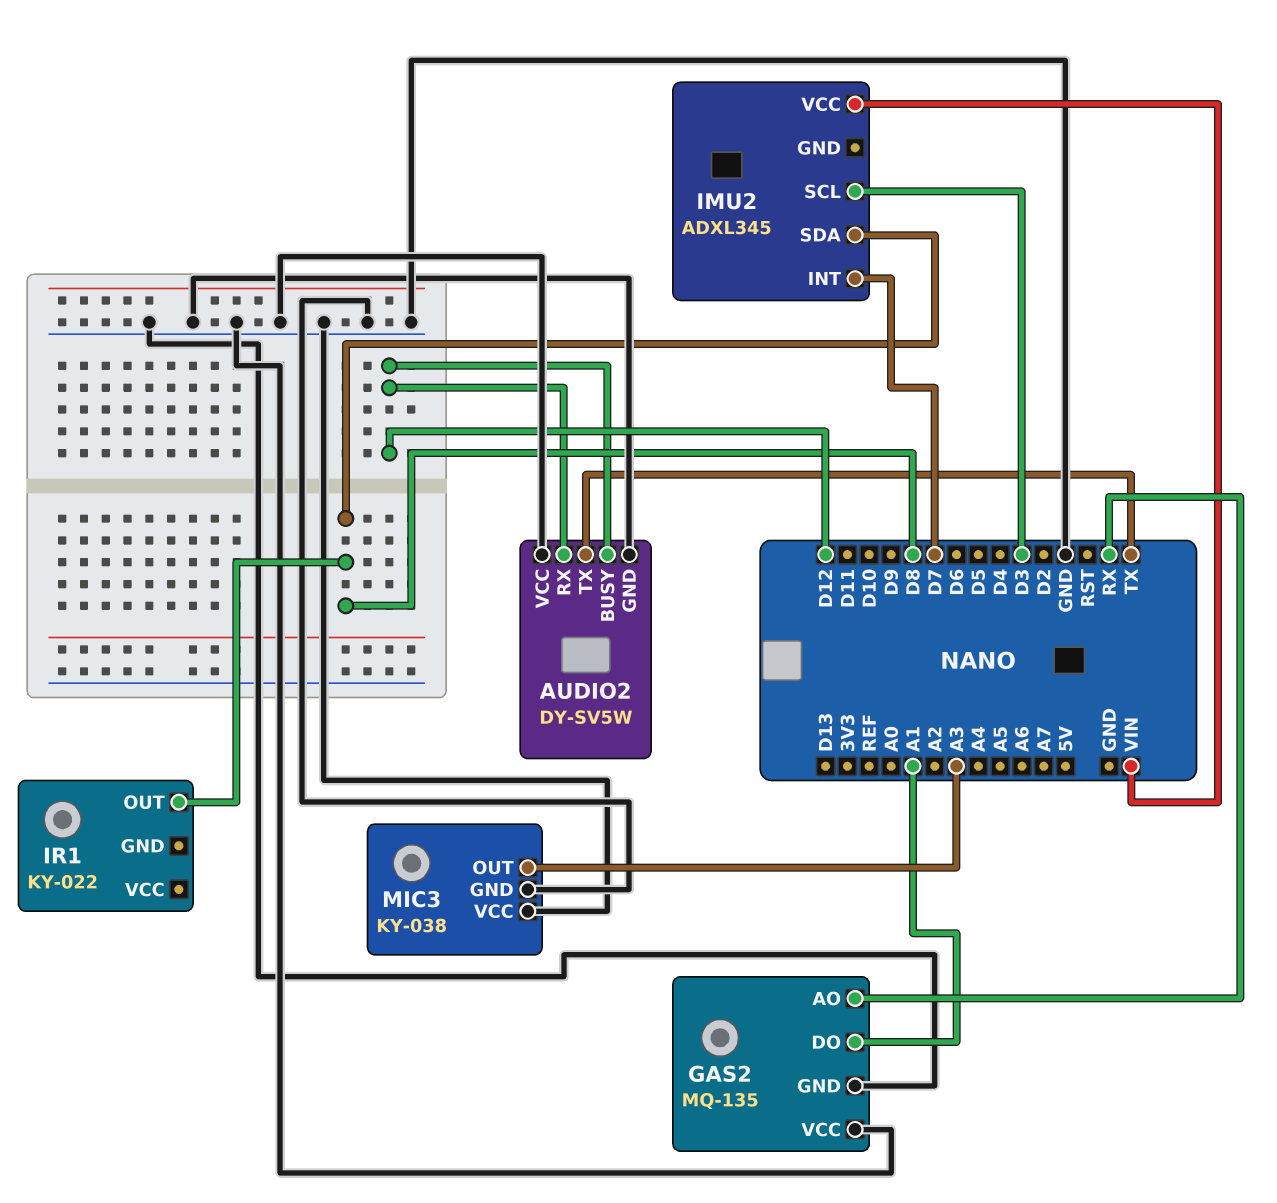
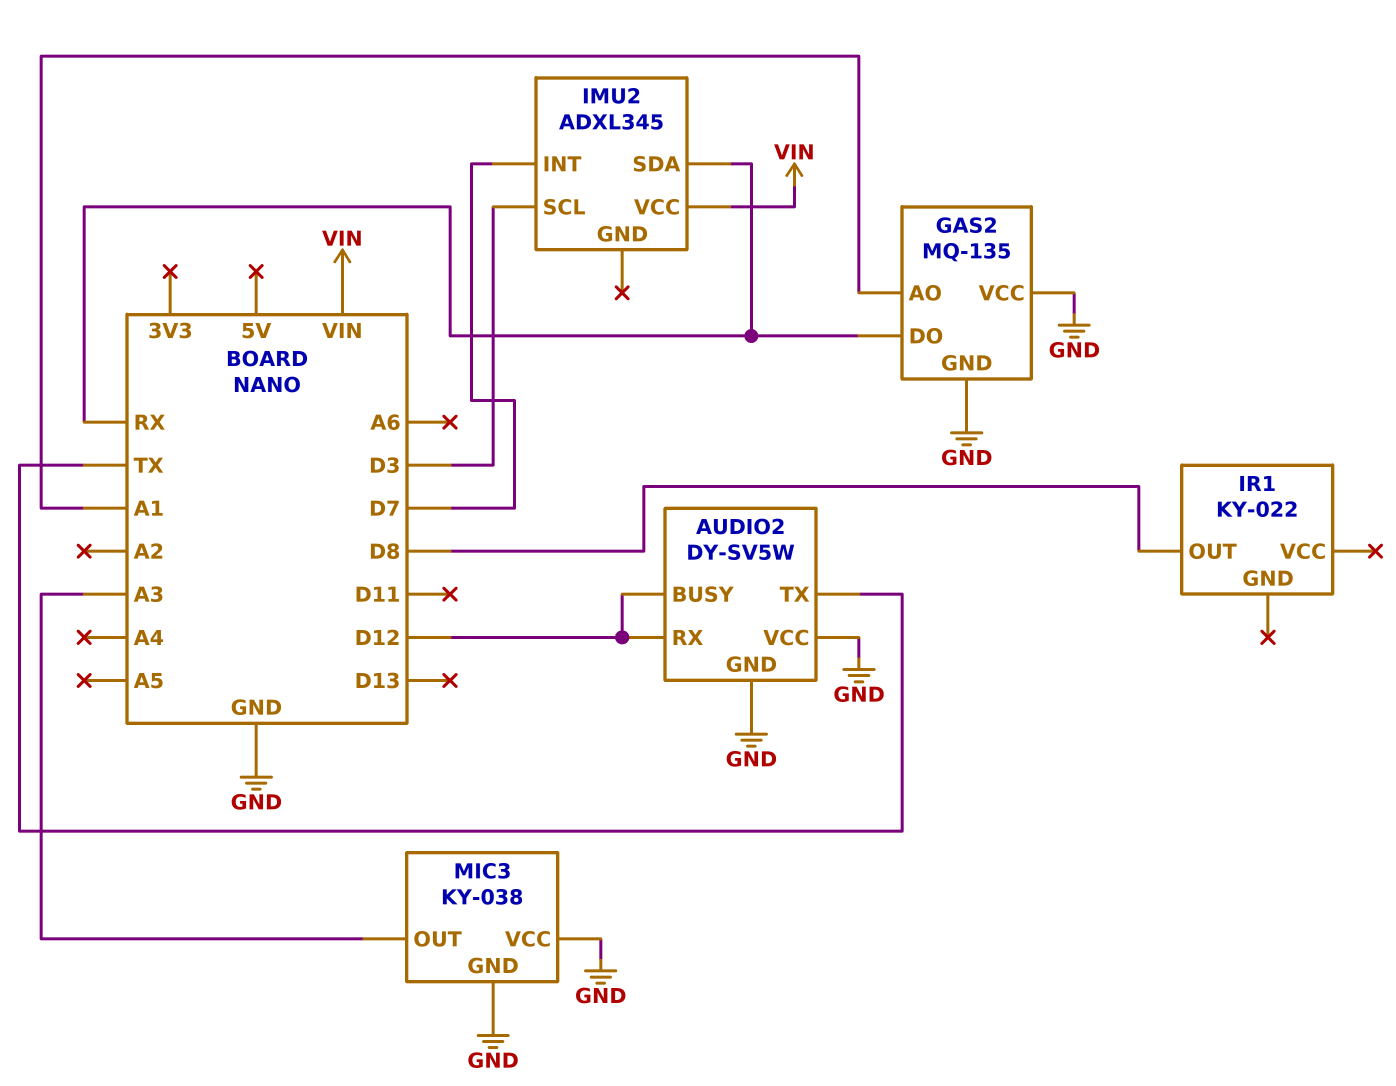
GAS2 pin AO: RX -> A1
GAS2 pin DO: A1 -> RX
IMU2 pin SDA: D8 -> RX

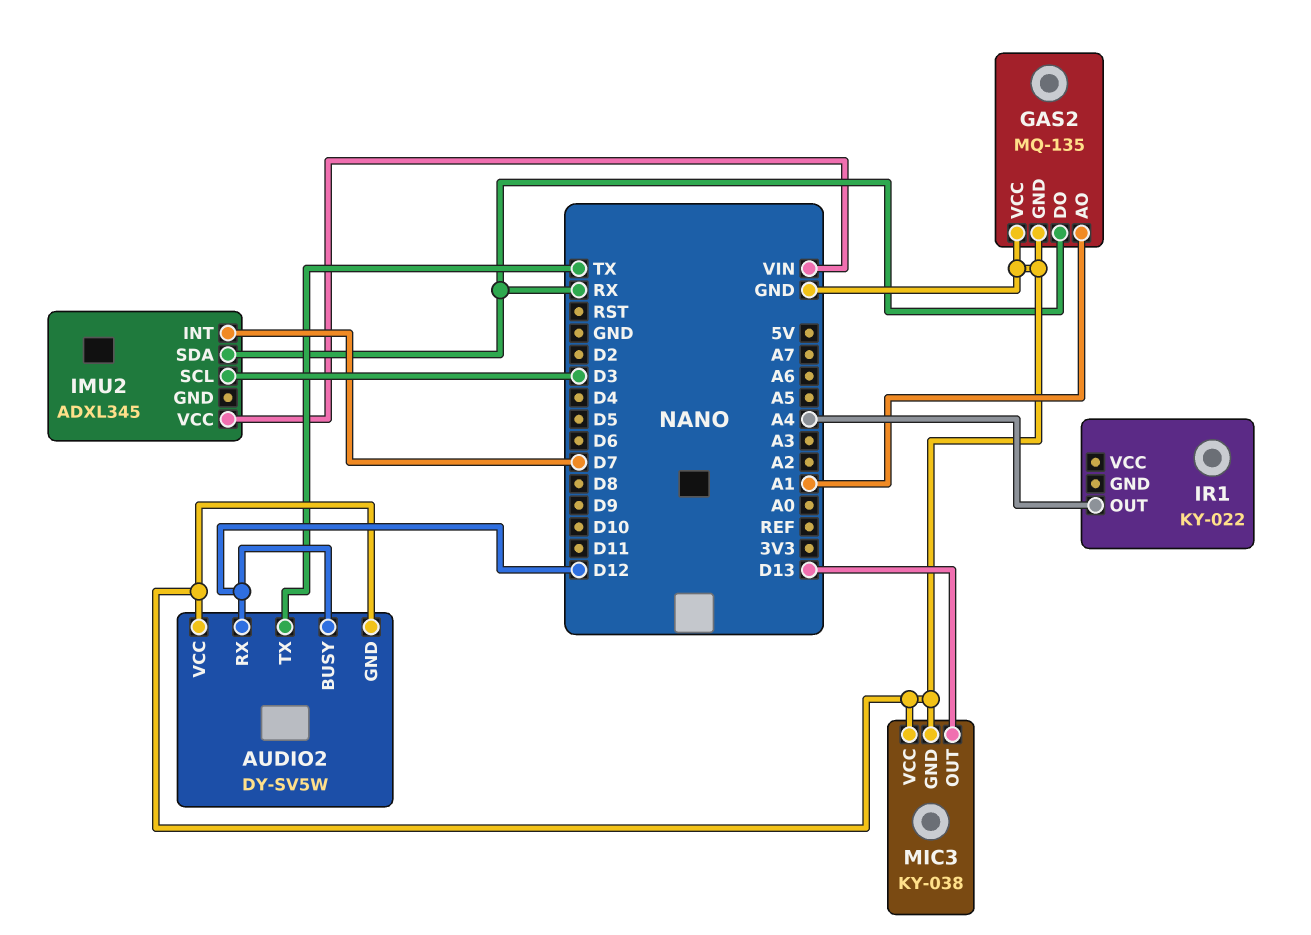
IR1 pin OUT: D8 -> A4
MIC3 pin OUT: A3 -> D13

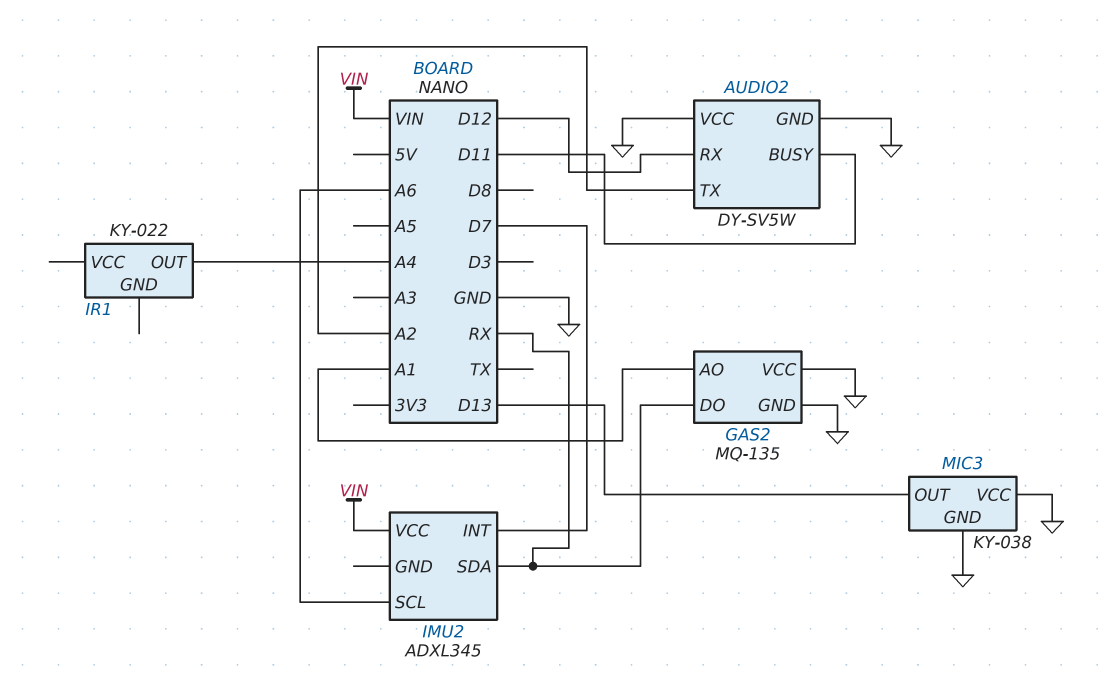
AUDIO2 pin BUSY: D12 -> D11
AUDIO2 pin TX: TX -> A2
IMU2 pin SCL: D3 -> A6

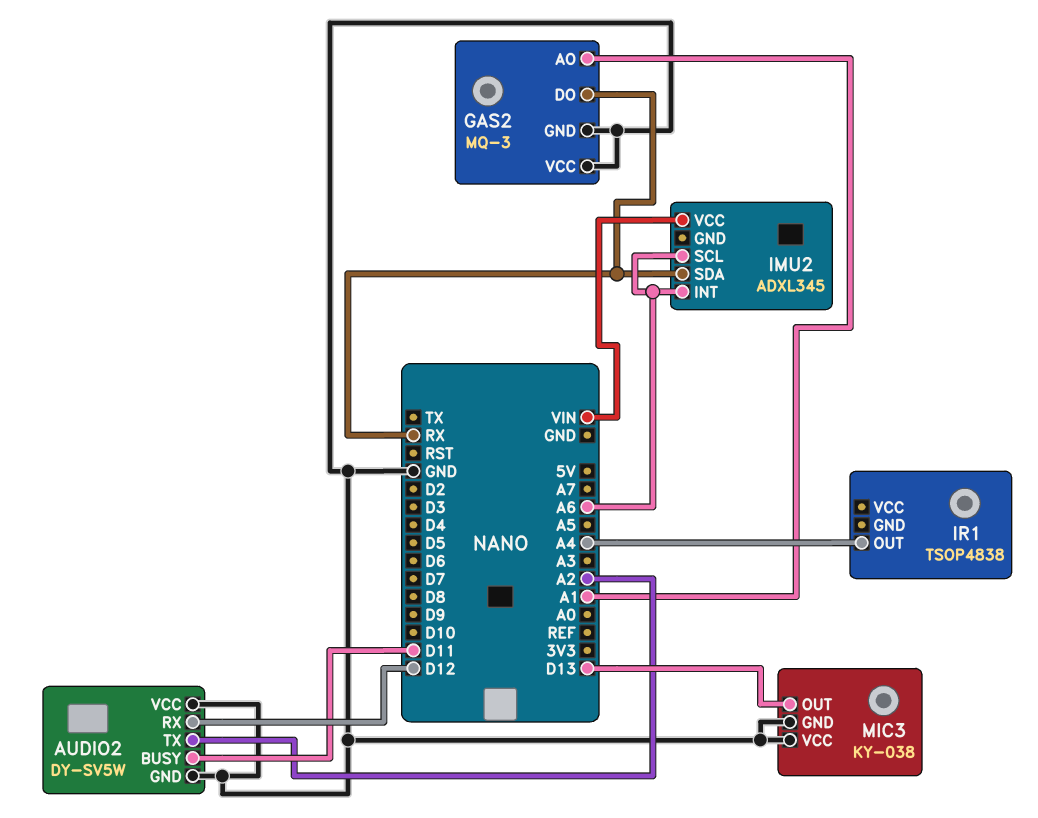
GAS2: MQ-135 -> MQ-3
IMU2 pin INT: D7 -> A6
IR1: KY-022 -> TSOP4838

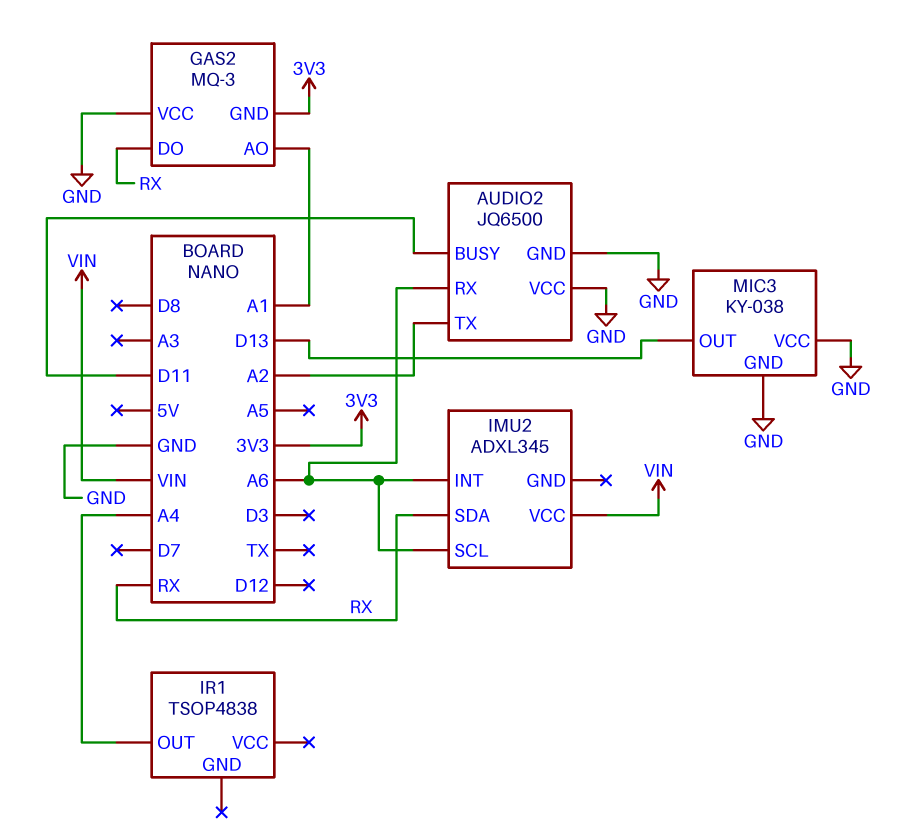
AUDIO2: DY-SV5W -> JQ6500
AUDIO2 pin RX: D12 -> A6
GAS2 pin GND: GND -> 3V3

